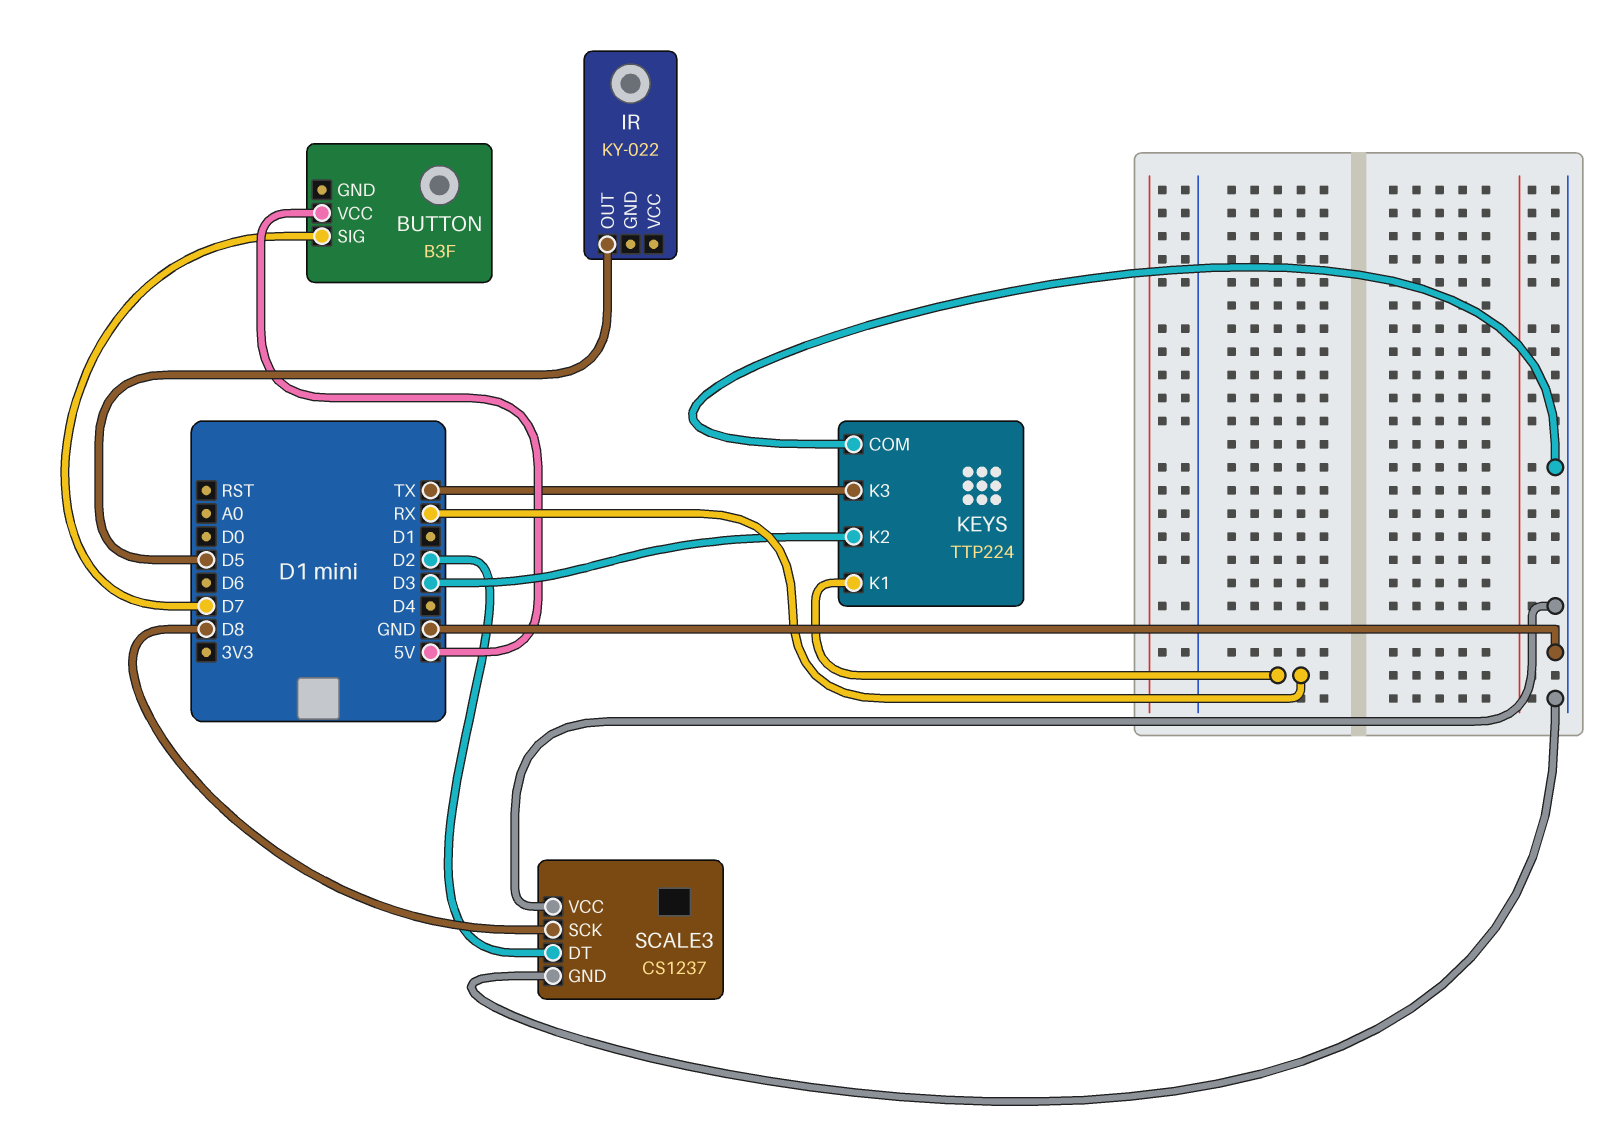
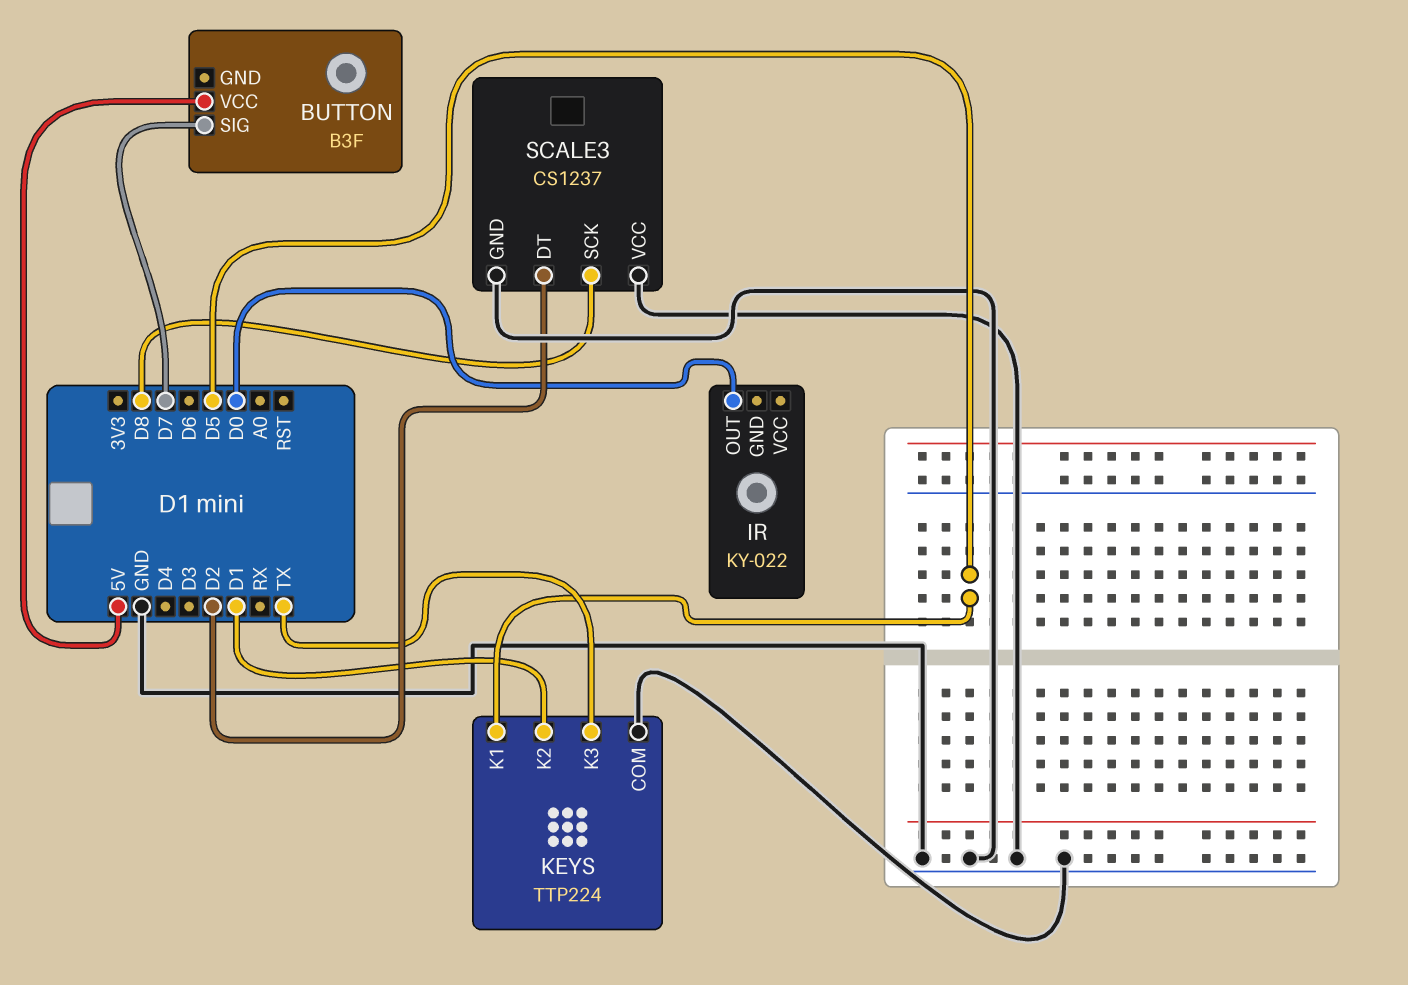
IR pin OUT: D5 -> D0
KEYS pin K1: RX -> D5
KEYS pin K2: D3 -> D1

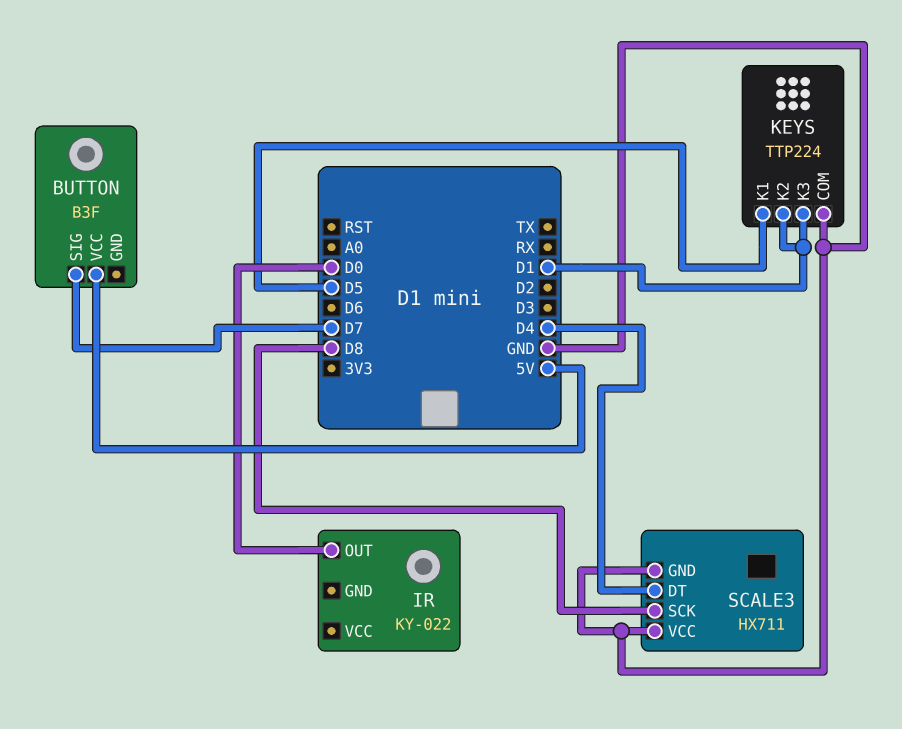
KEYS pin K3: TX -> D1
SCALE3: CS1237 -> HX711
SCALE3 pin DT: D2 -> D4

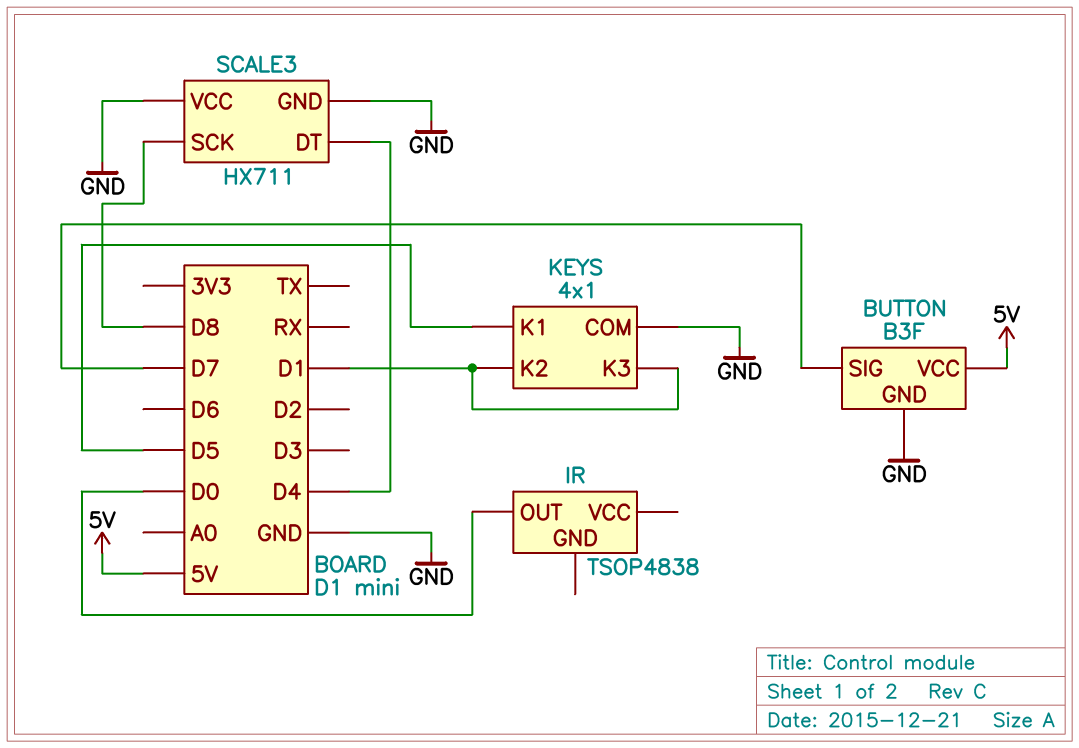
BUTTON pin GND: none -> GND
IR: KY-022 -> TSOP4838
KEYS: TTP224 -> 4x1

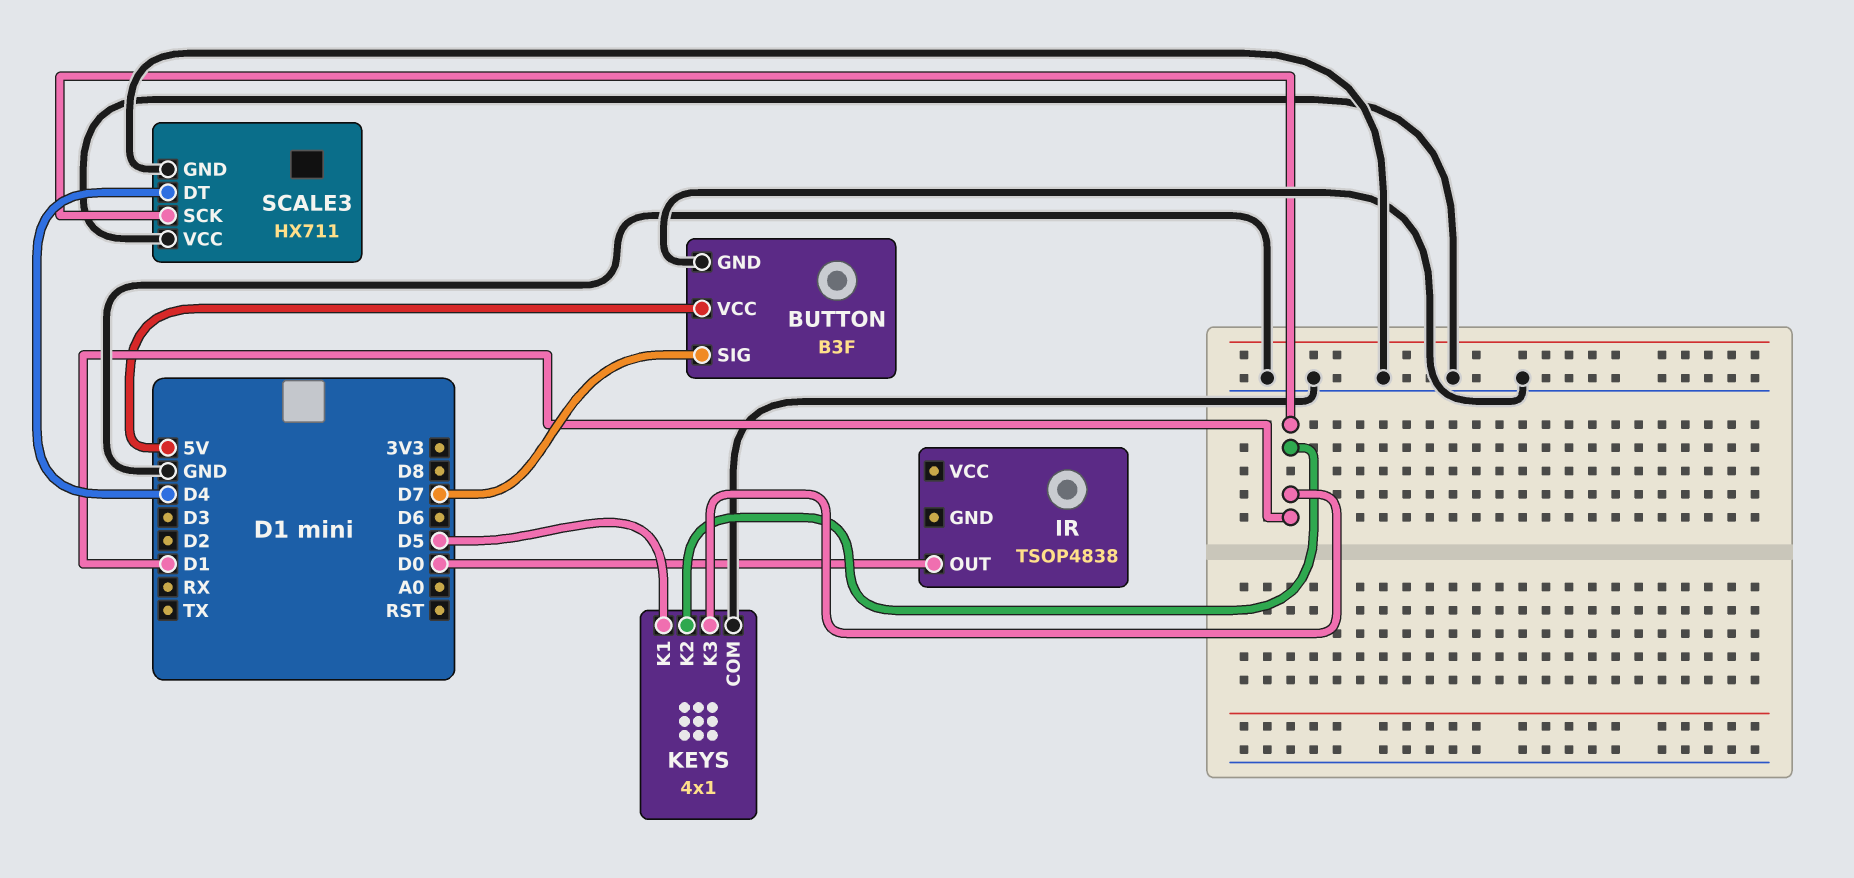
SCALE3 pin SCK: D8 -> D1

